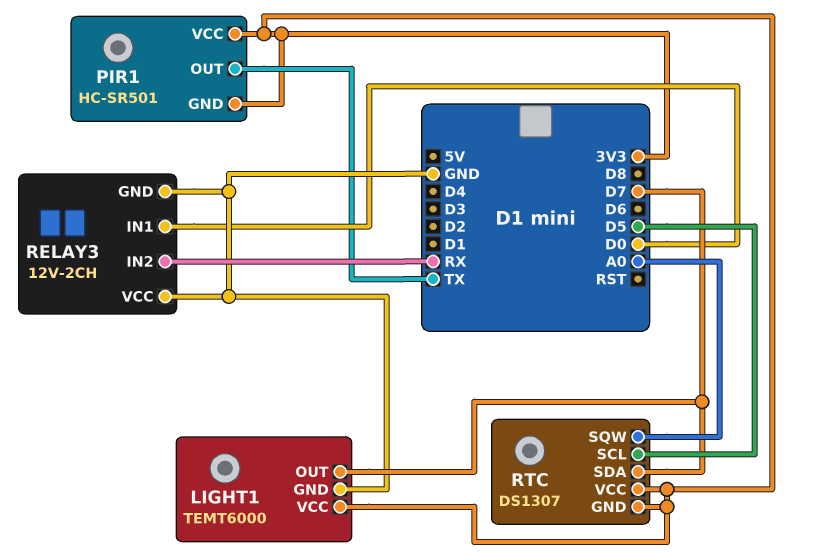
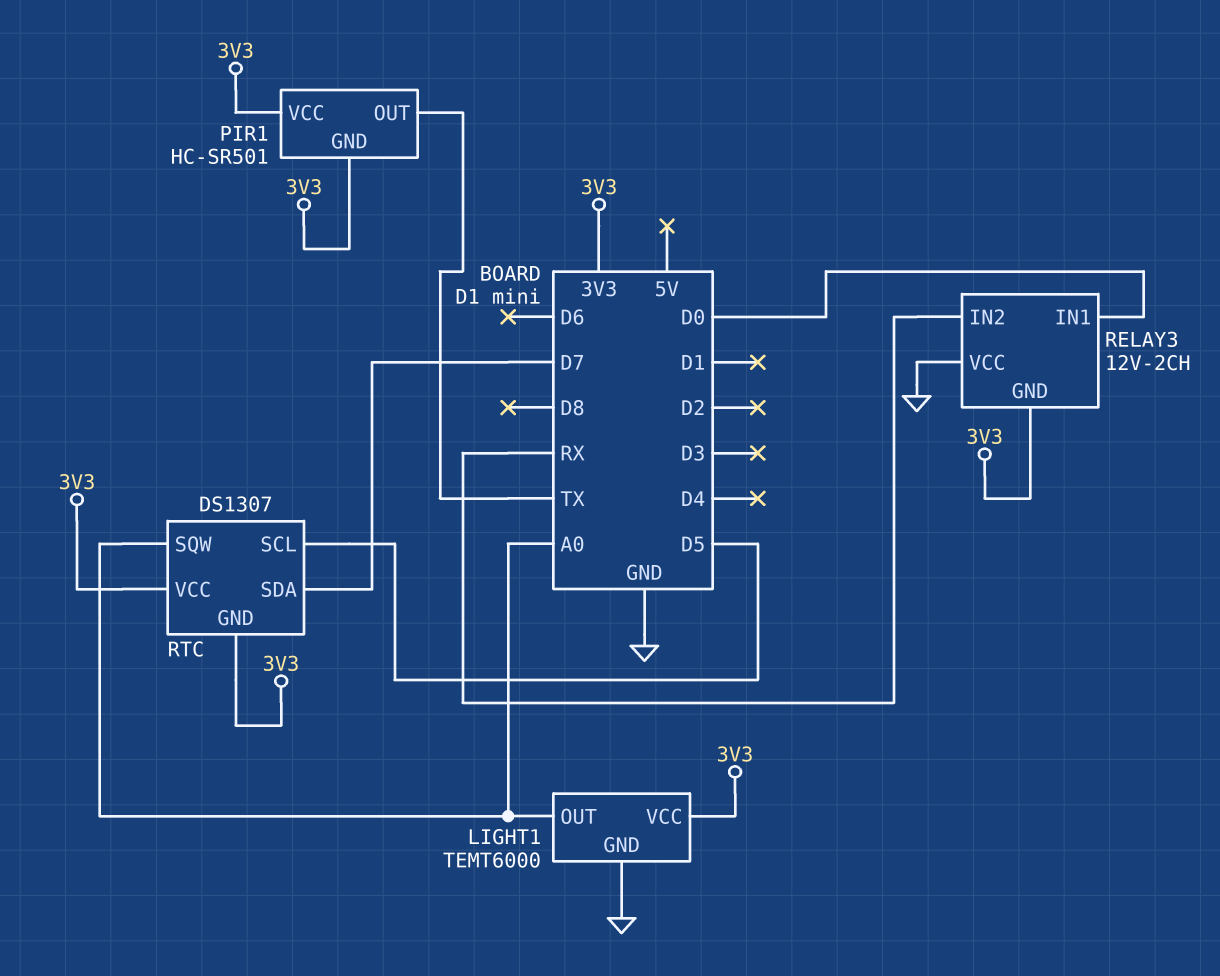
LIGHT1 pin OUT: D7 -> A0
RELAY3 pin GND: GND -> 3V3

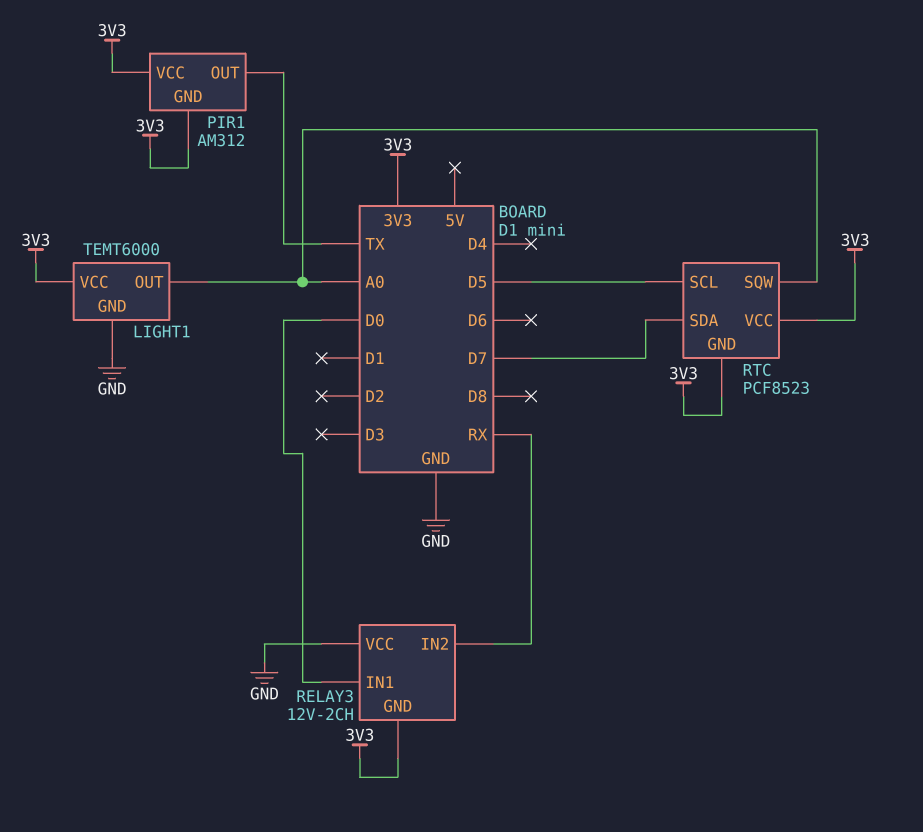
PIR1: HC-SR501 -> AM312
RTC: DS1307 -> PCF8523

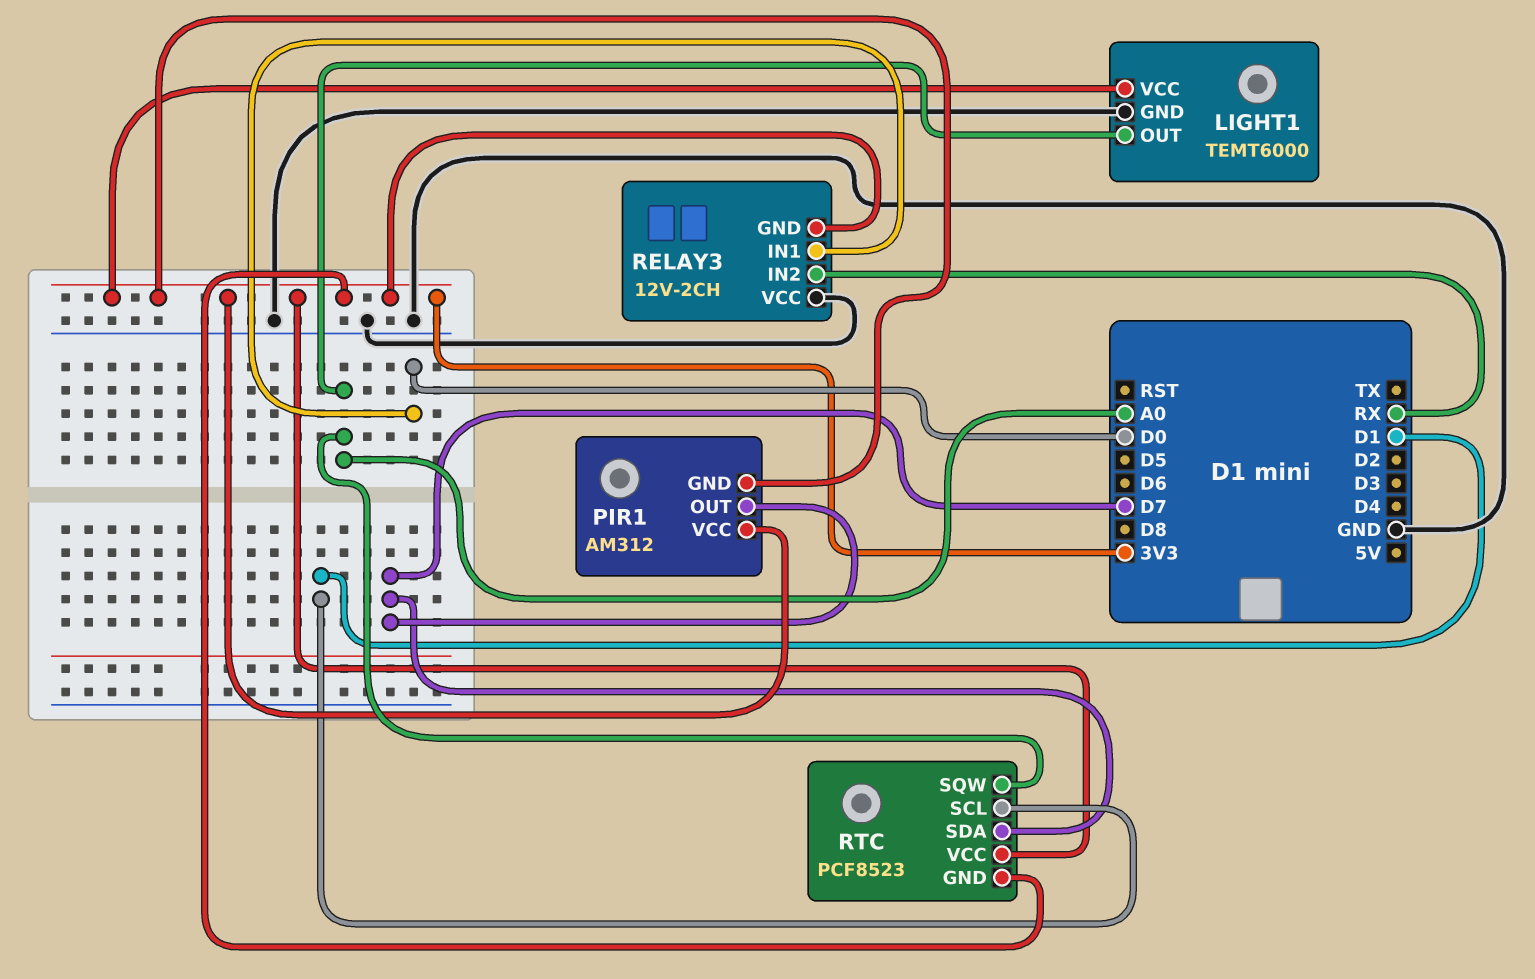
PIR1 pin OUT: TX -> D7
RTC pin SCL: D5 -> D1

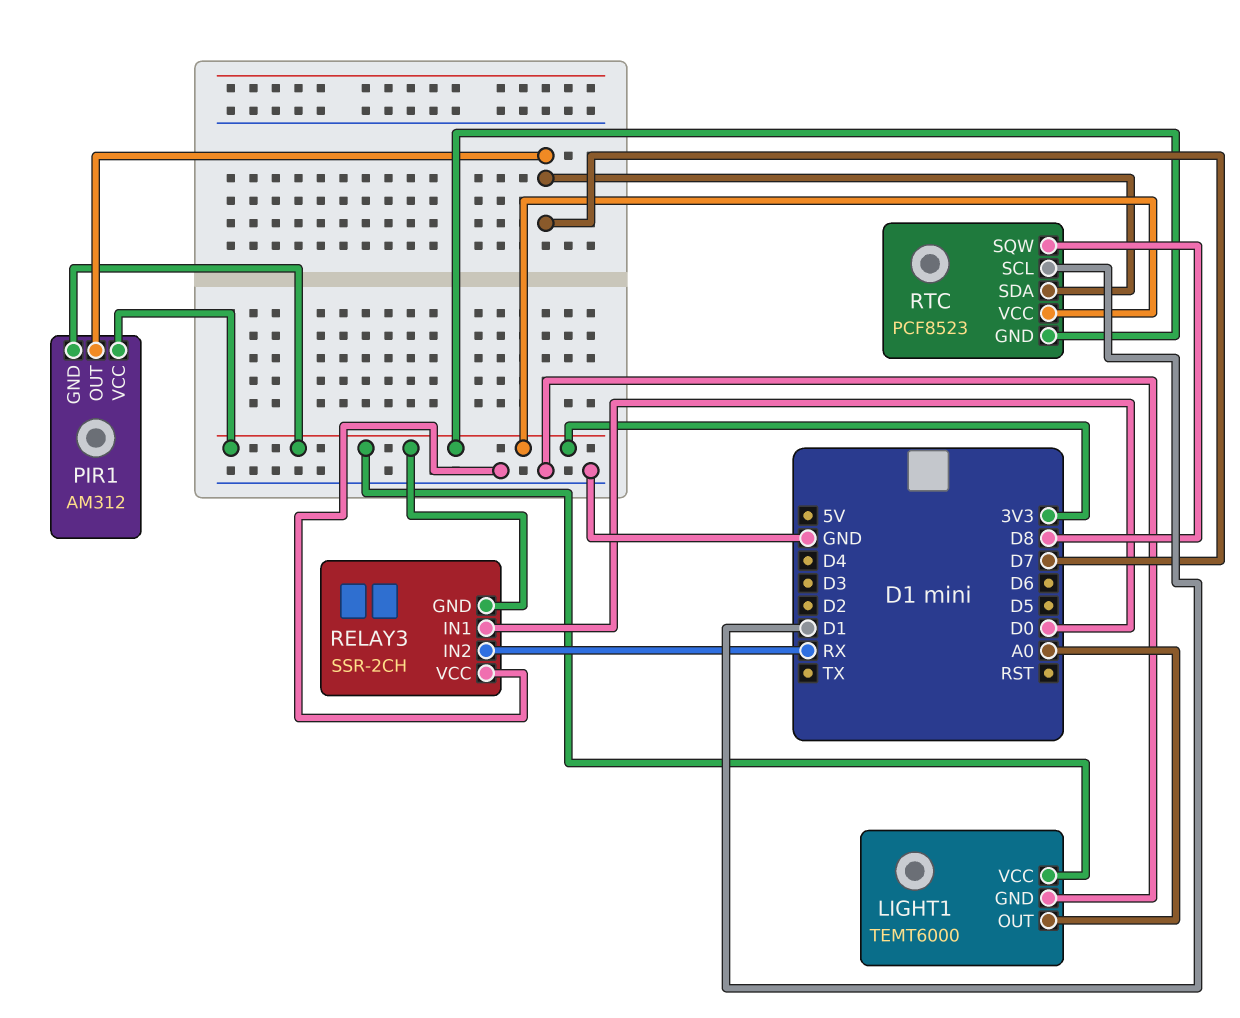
RELAY3: 12V-2CH -> SSR-2CH
RTC pin SQW: A0 -> D8

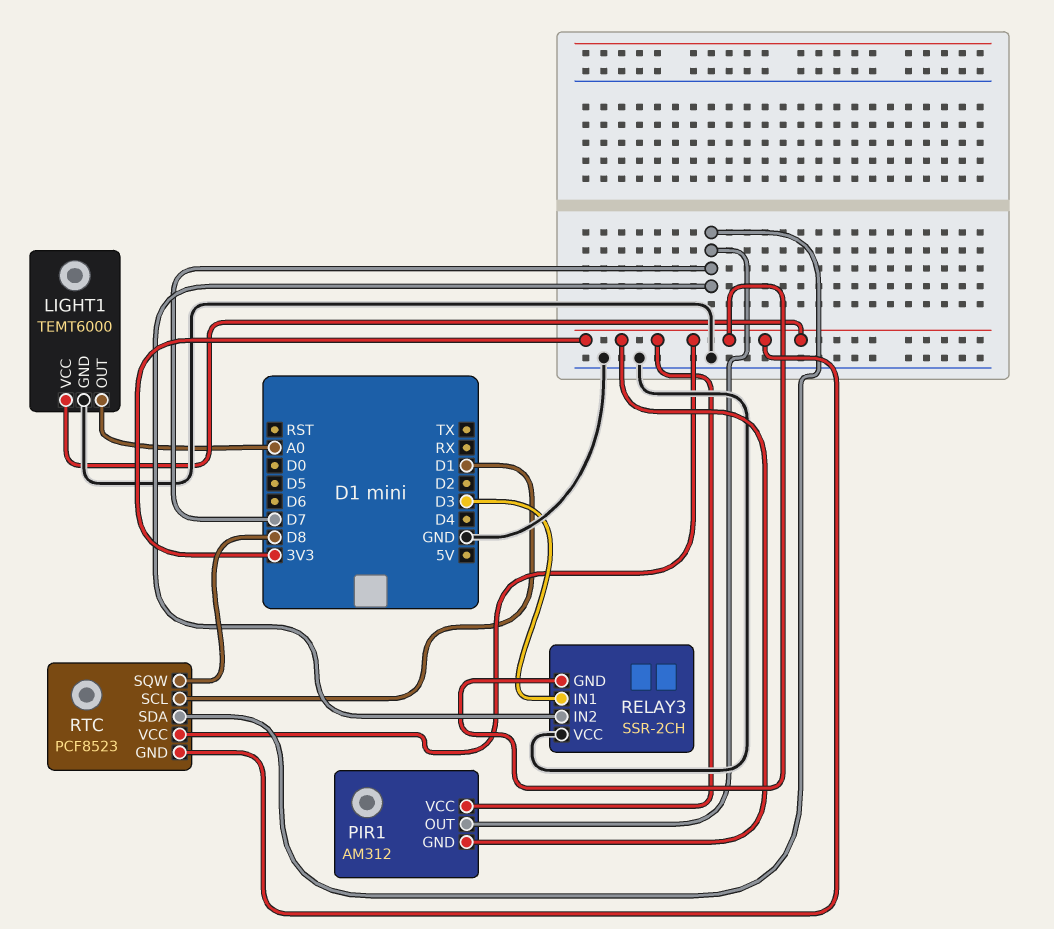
RELAY3 pin IN1: D0 -> D3
RELAY3 pin IN2: RX -> D7

